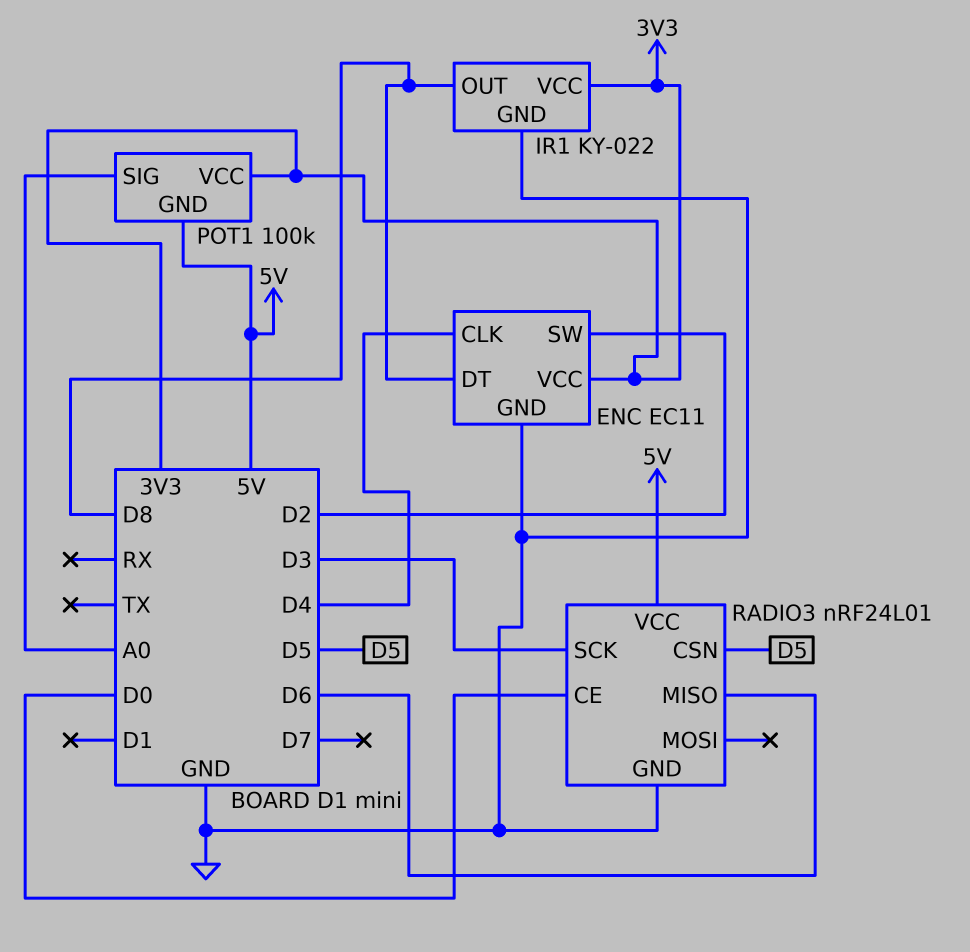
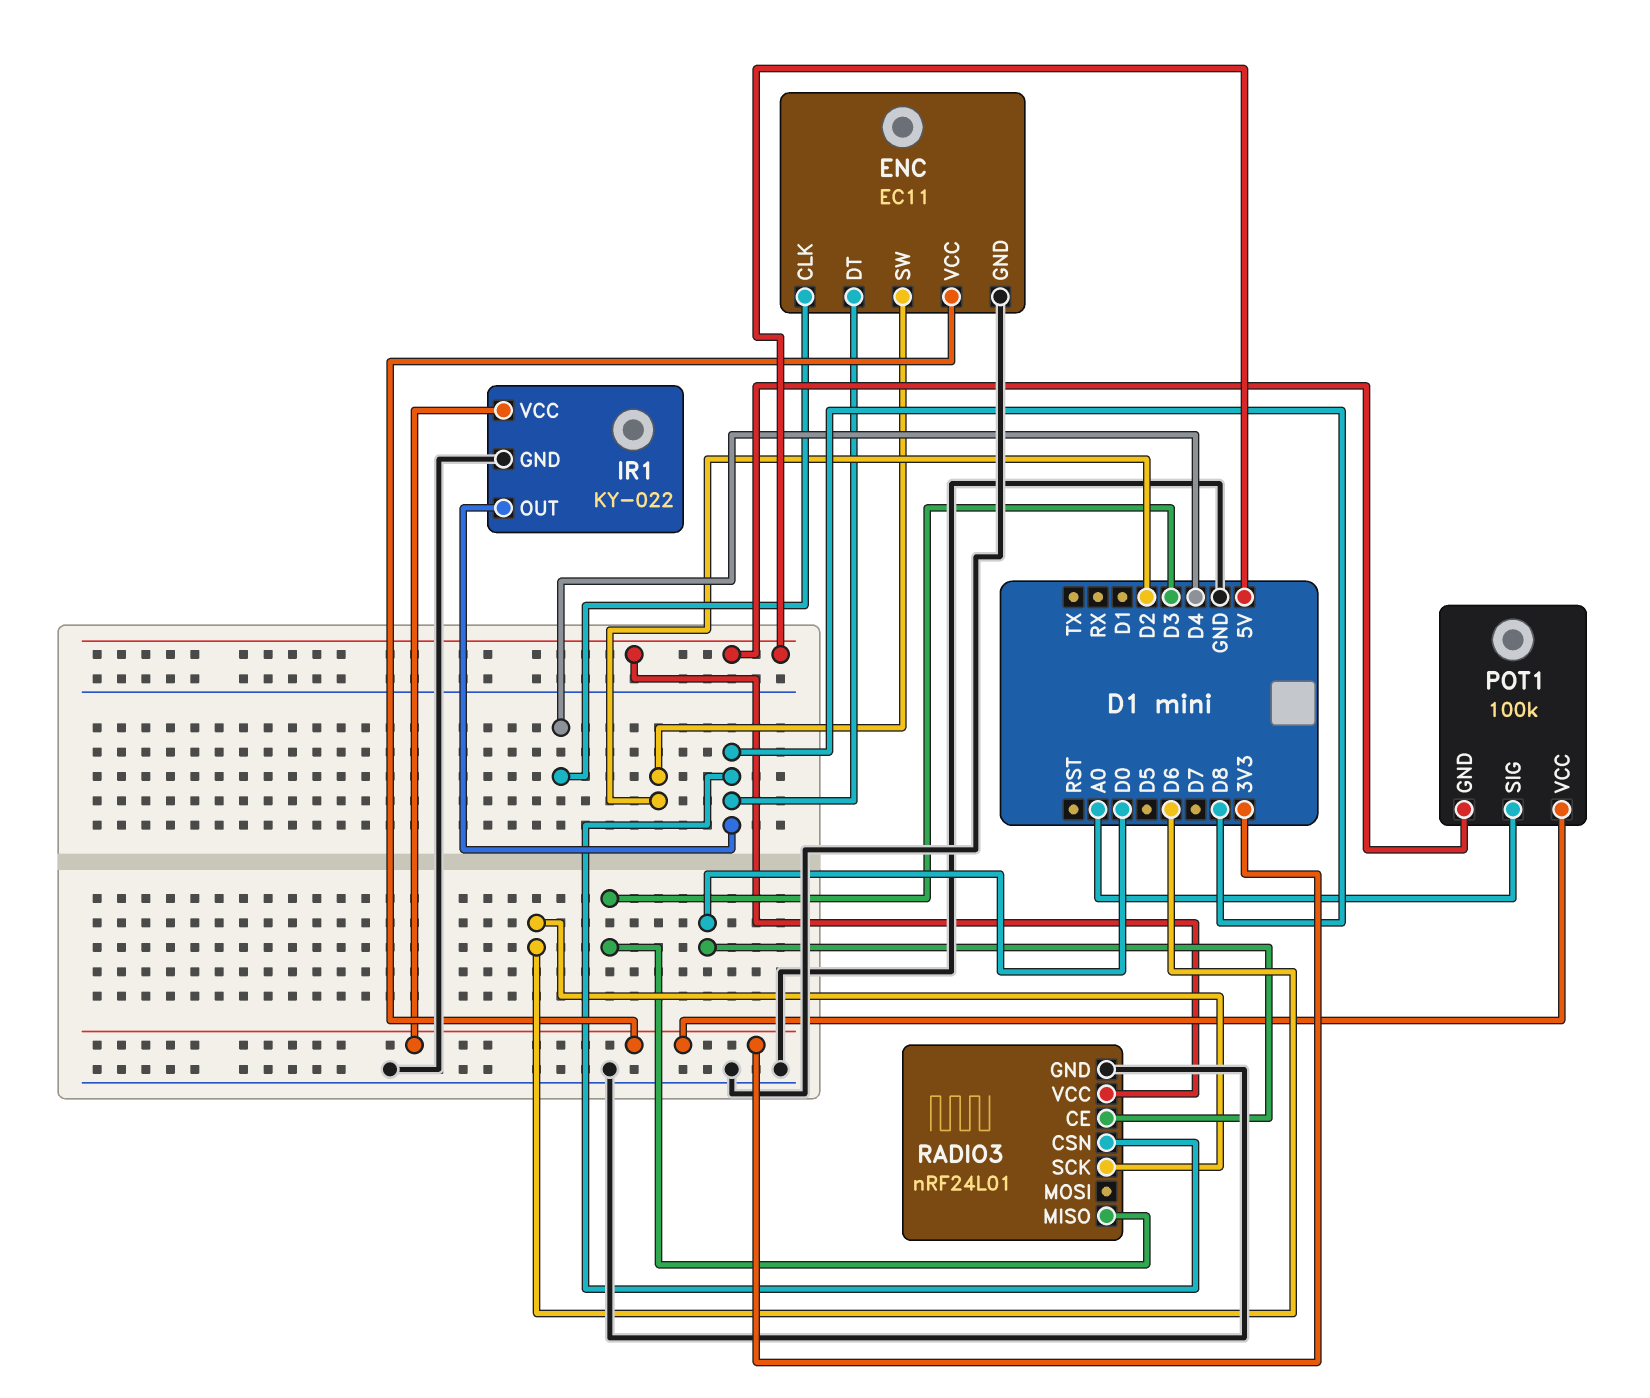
RADIO3 pin CSN: D5 -> D8
RADIO3 pin MISO: D6 -> D3
RADIO3 pin SCK: D3 -> D6

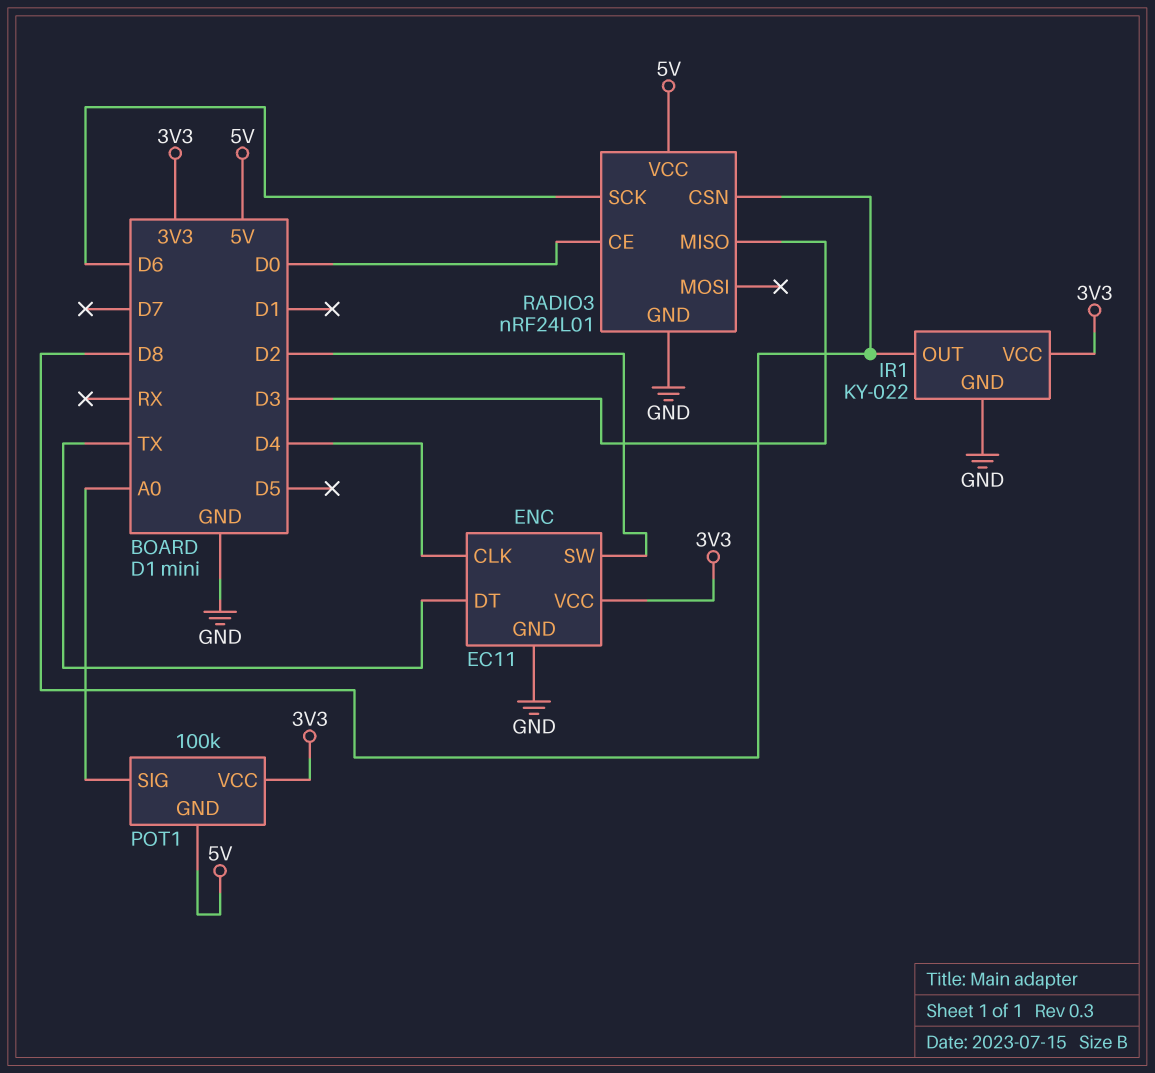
ENC pin DT: D8 -> TX

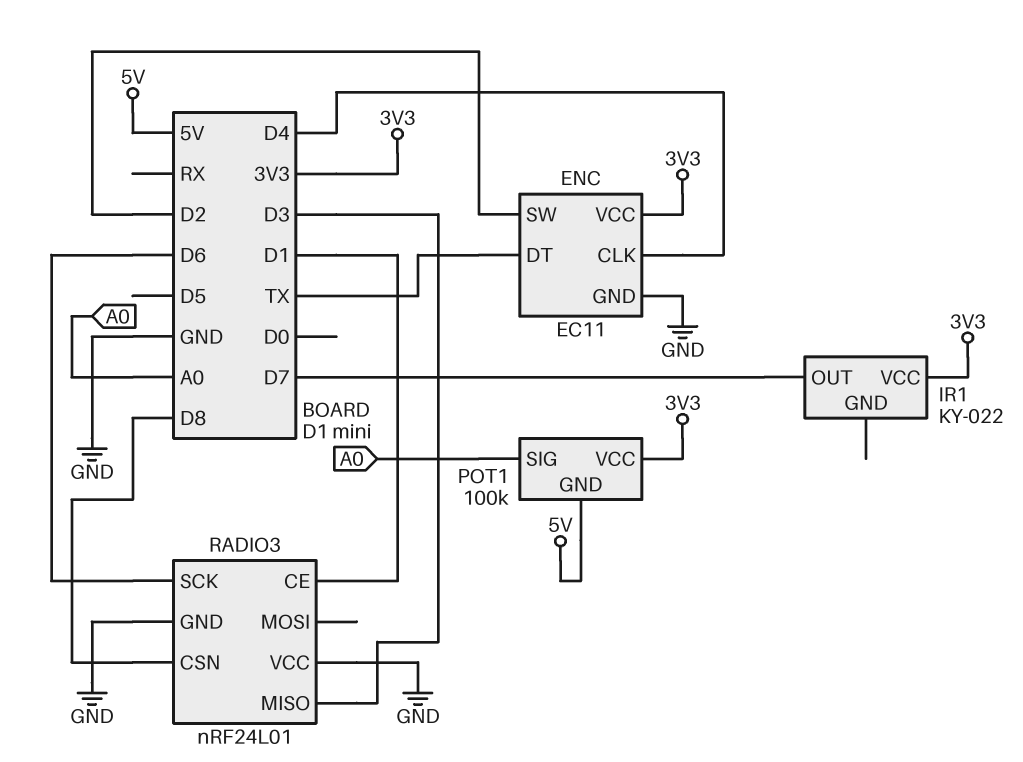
IR1 pin GND: GND -> none
IR1 pin OUT: D8 -> D7
RADIO3 pin CE: D0 -> D1
RADIO3 pin VCC: 5V -> GND

